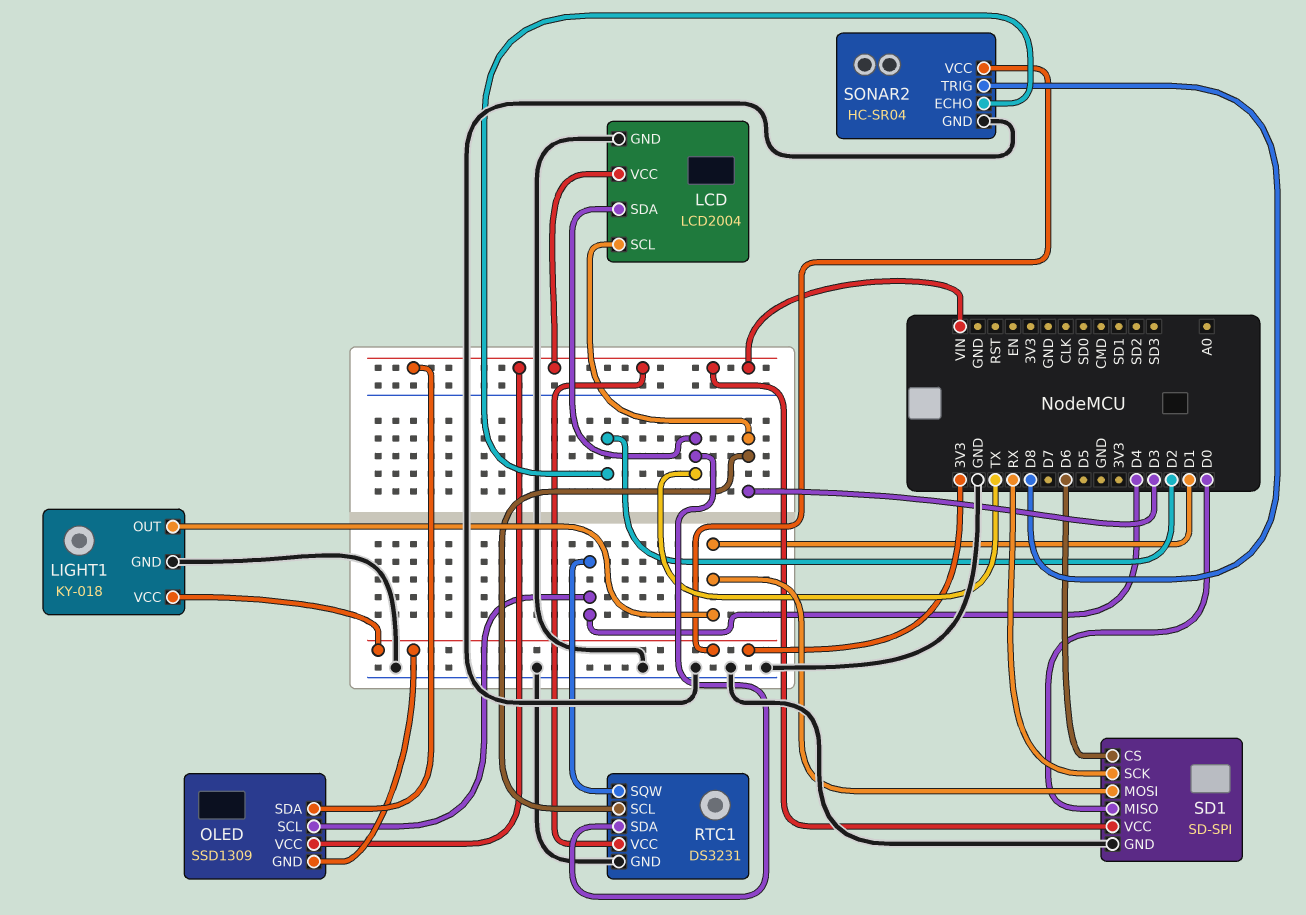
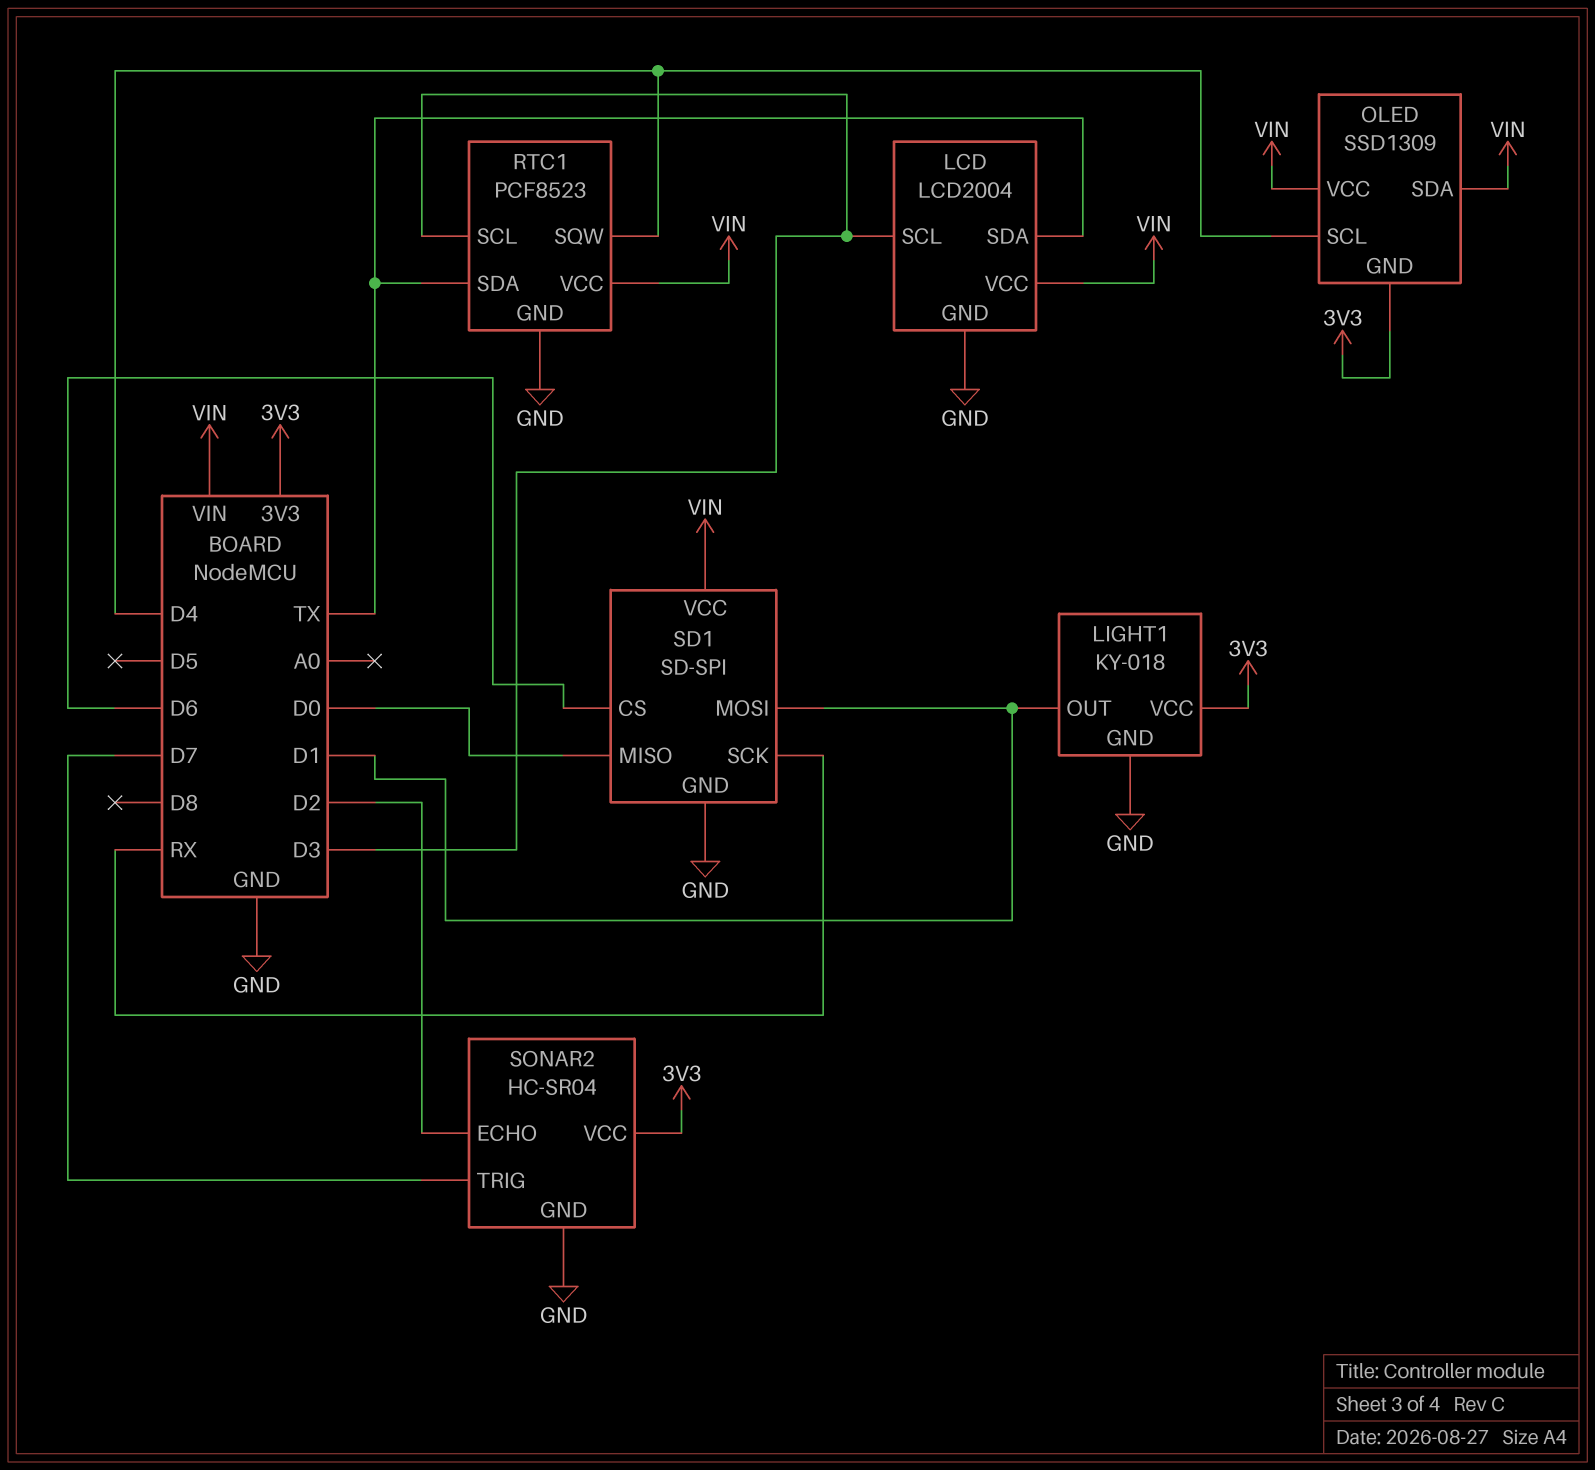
RTC1: DS3231 -> PCF8523
SONAR2 pin TRIG: D8 -> D7

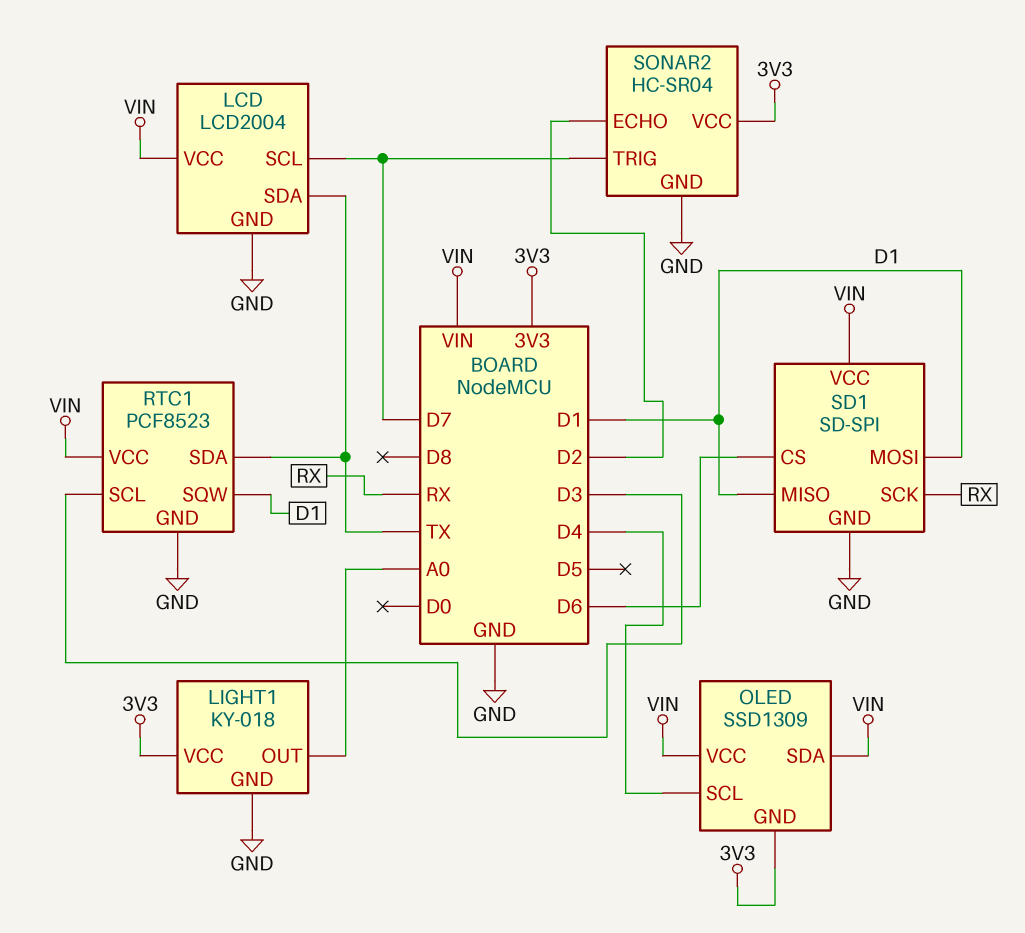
LCD pin SCL: D3 -> D7
LIGHT1 pin OUT: D1 -> A0
RTC1 pin SQW: D4 -> D1
SD1 pin MISO: D0 -> D1

